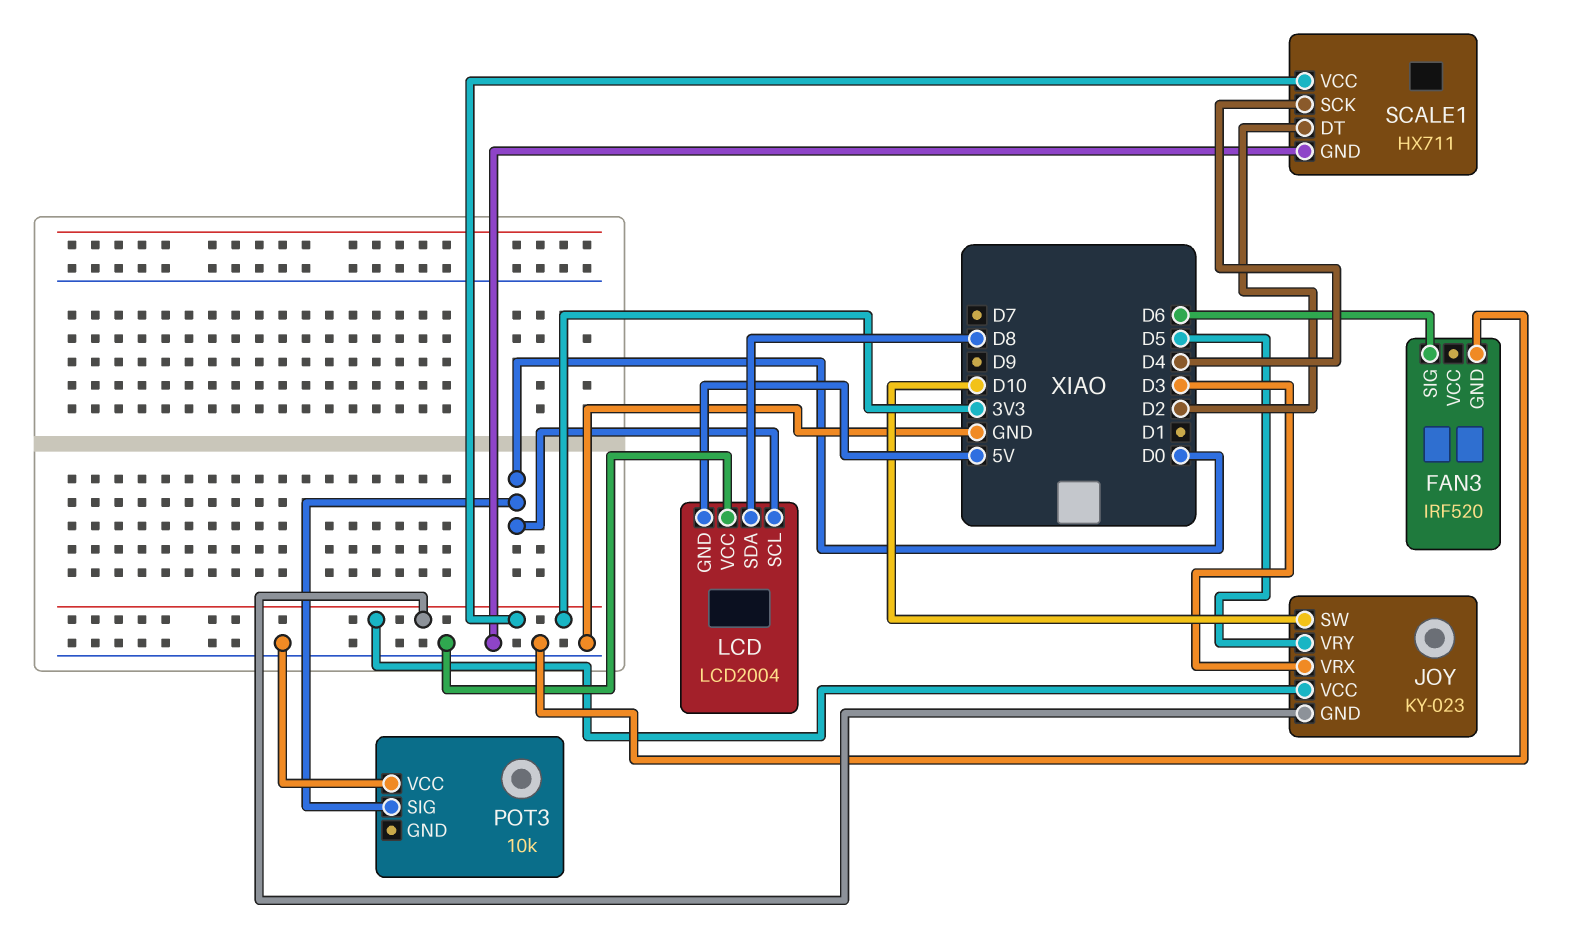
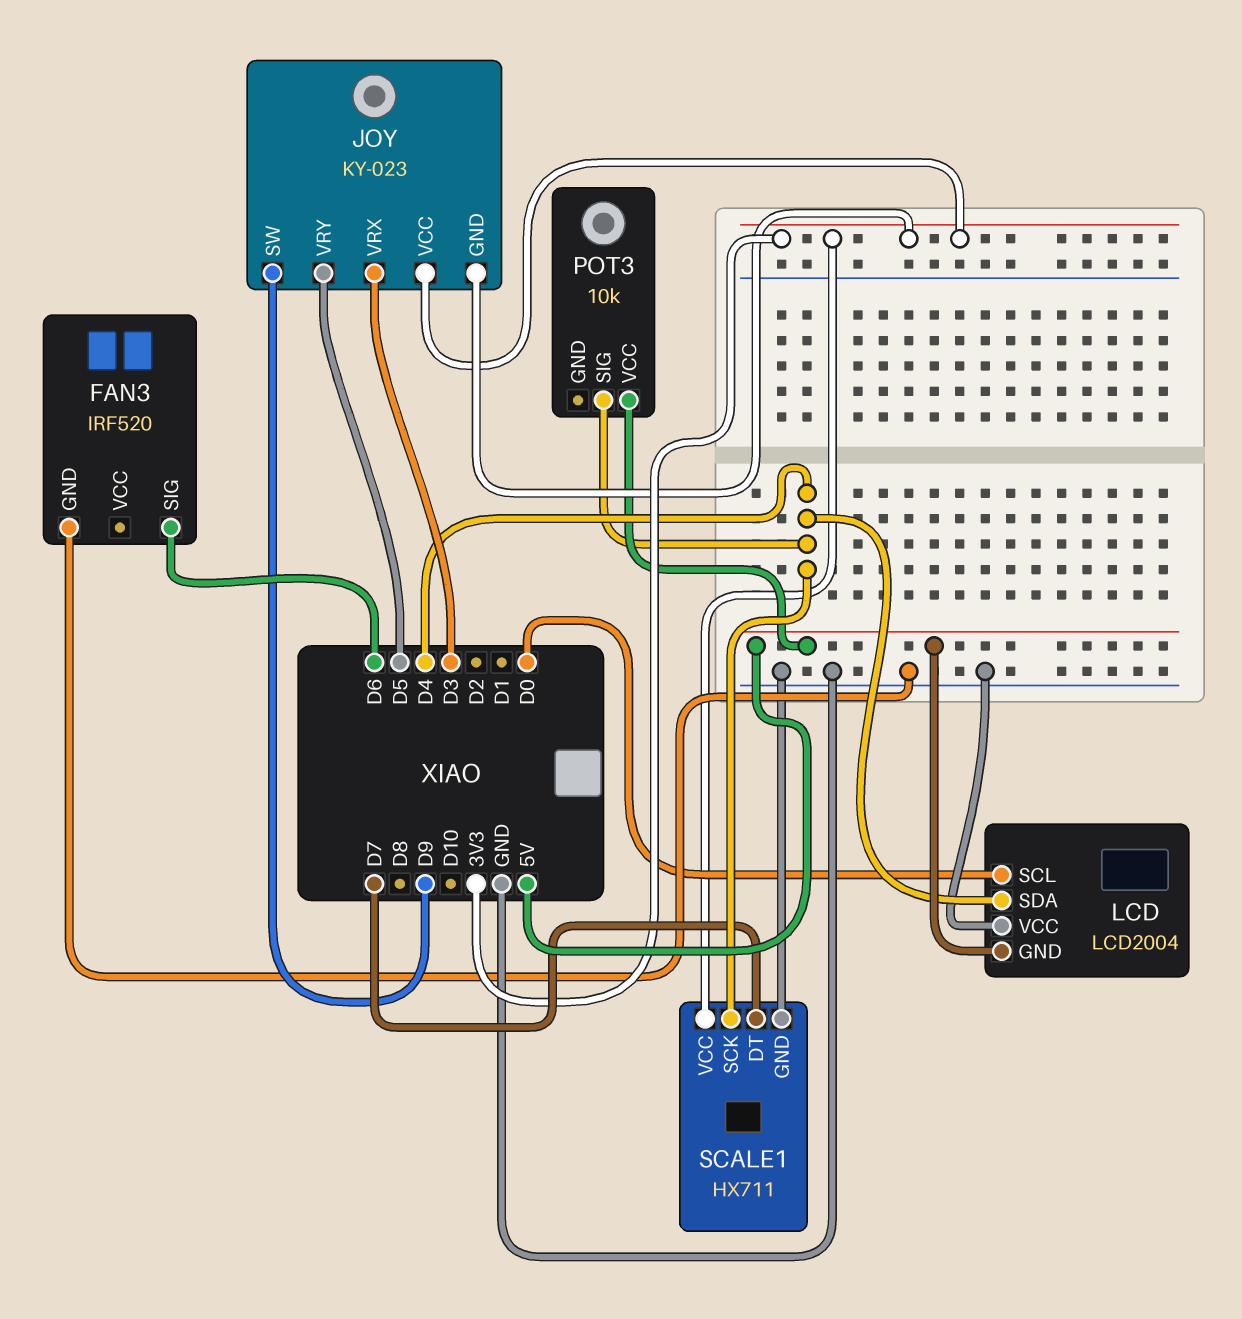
JOY pin SW: D10 -> D9
LCD pin SDA: D8 -> D4
POT3 pin SIG: D0 -> D4
POT3 pin VCC: GND -> 5V
SCALE1 pin DT: D2 -> D7

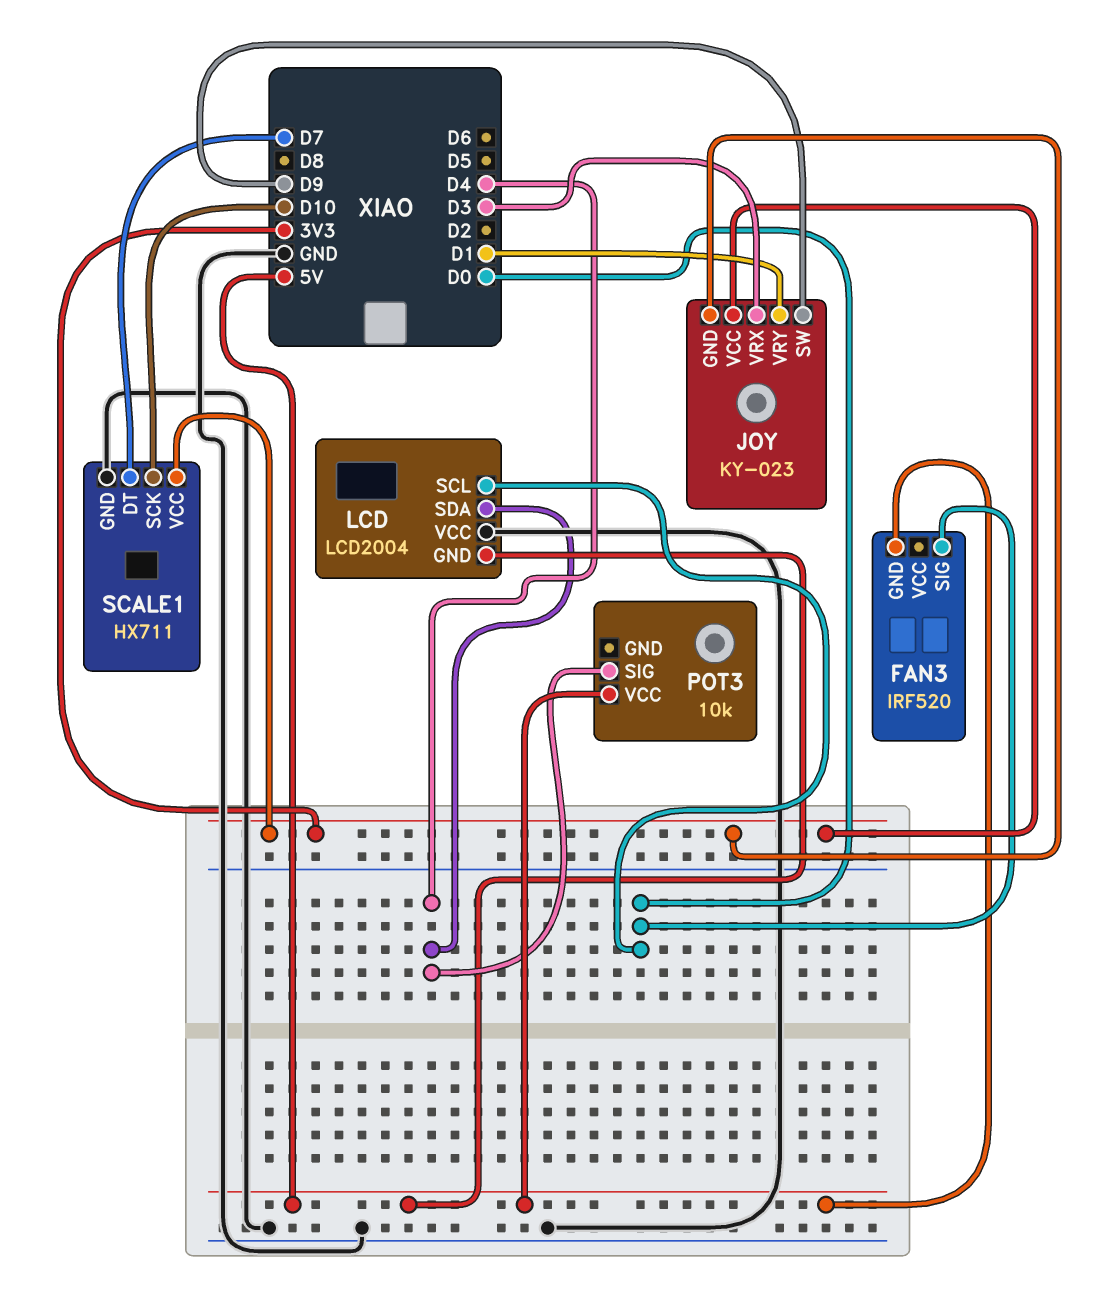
FAN3 pin GND: GND -> 5V
FAN3 pin SIG: D6 -> D0
JOY pin VRY: D5 -> D1
SCALE1 pin SCK: D4 -> D10

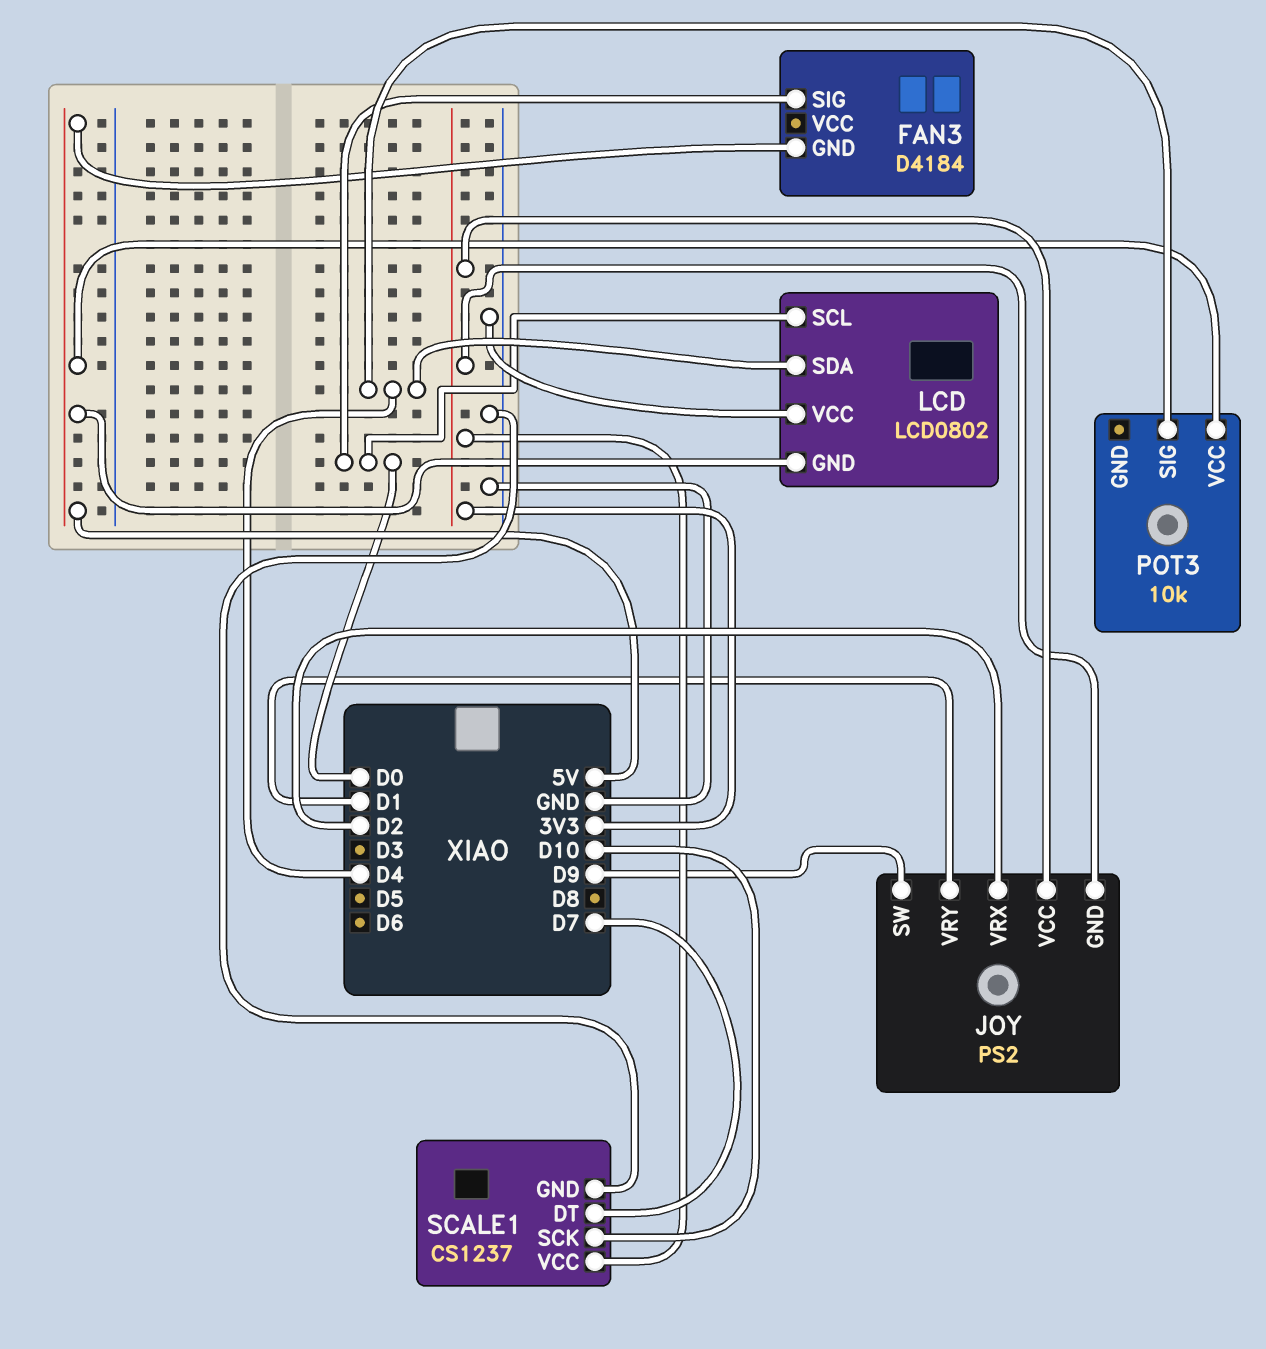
FAN3: IRF520 -> D4184
JOY: KY-023 -> PS2
JOY pin VRX: D3 -> D2
LCD: LCD2004 -> LCD0802
SCALE1: HX711 -> CS1237

